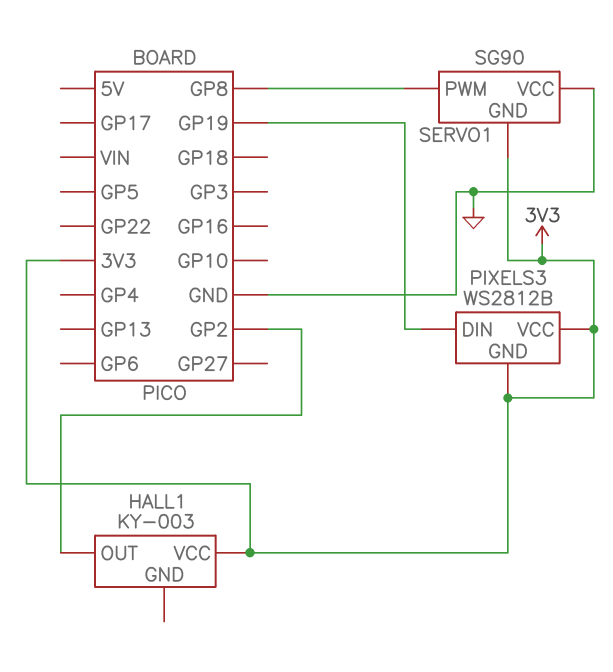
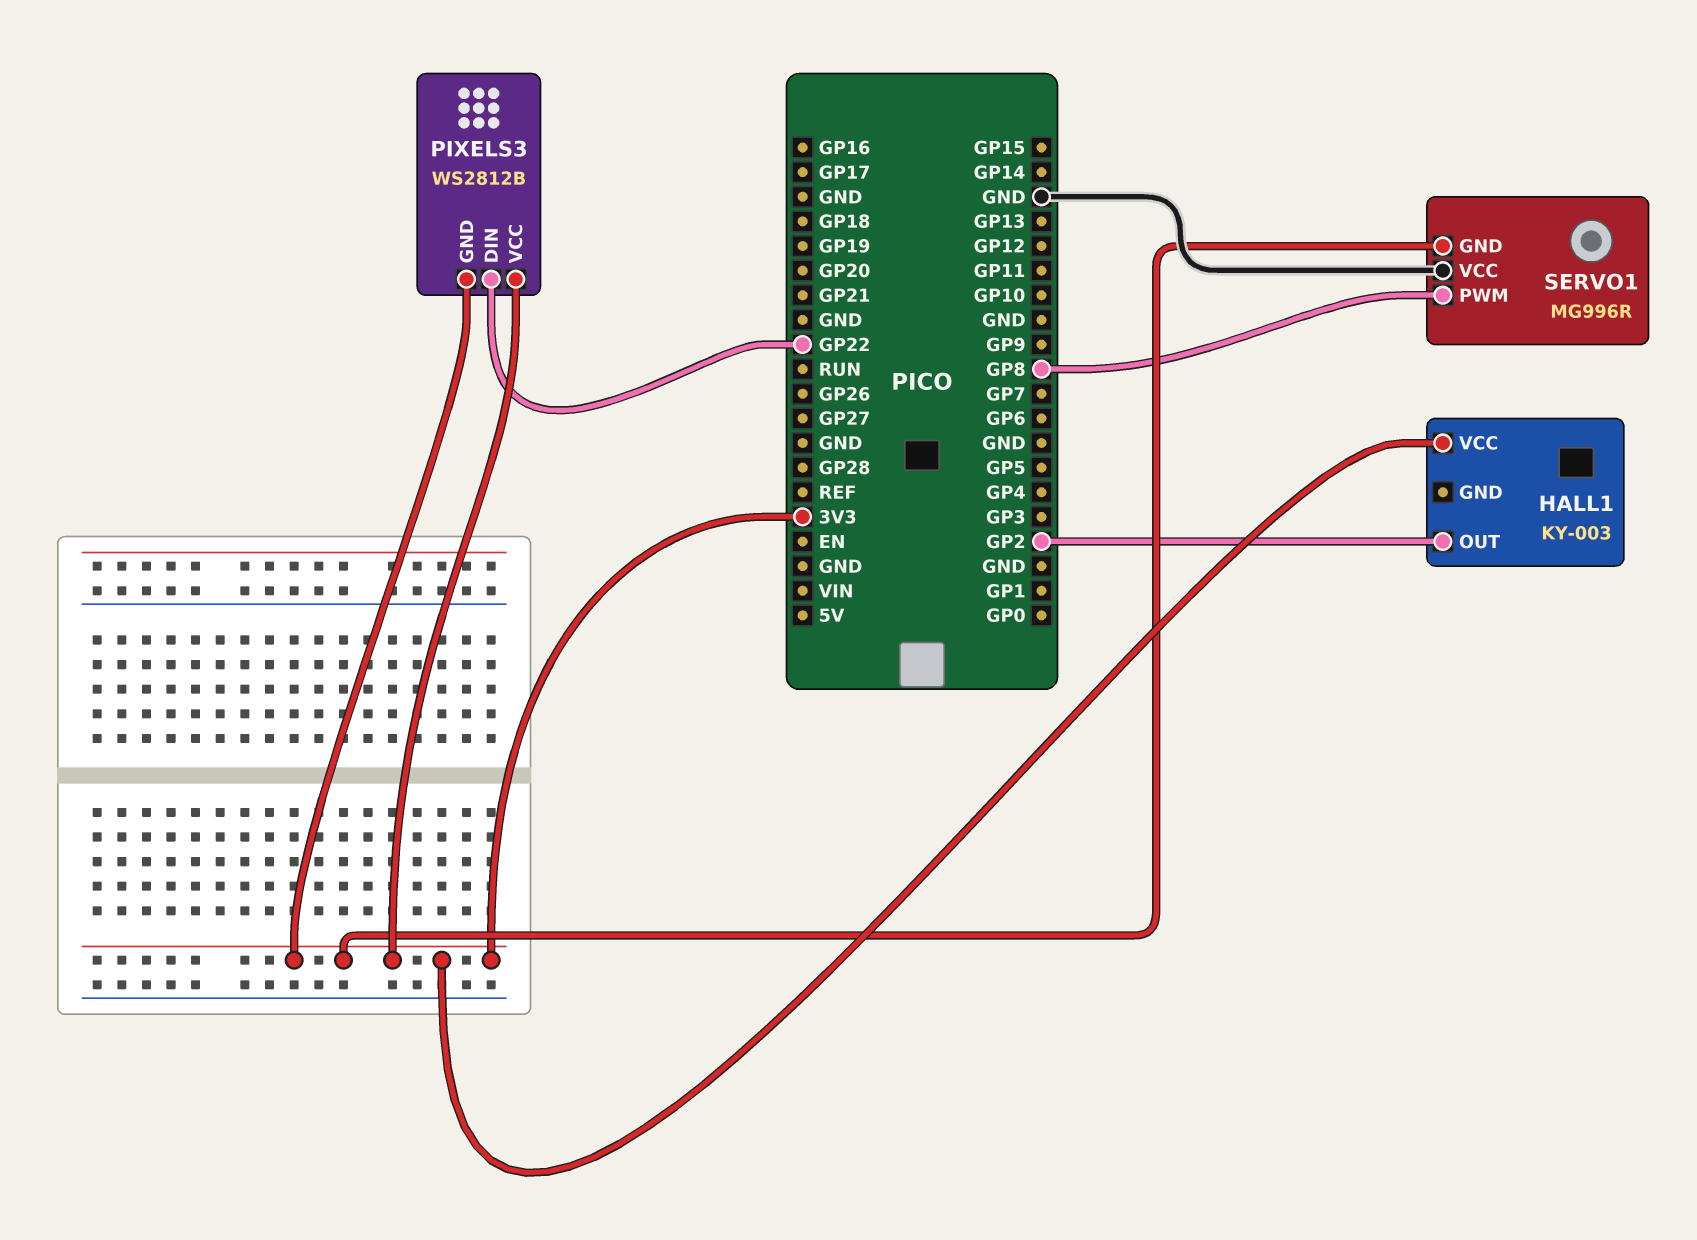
PIXELS3 pin DIN: GP19 -> GP22
SERVO1: SG90 -> MG996R

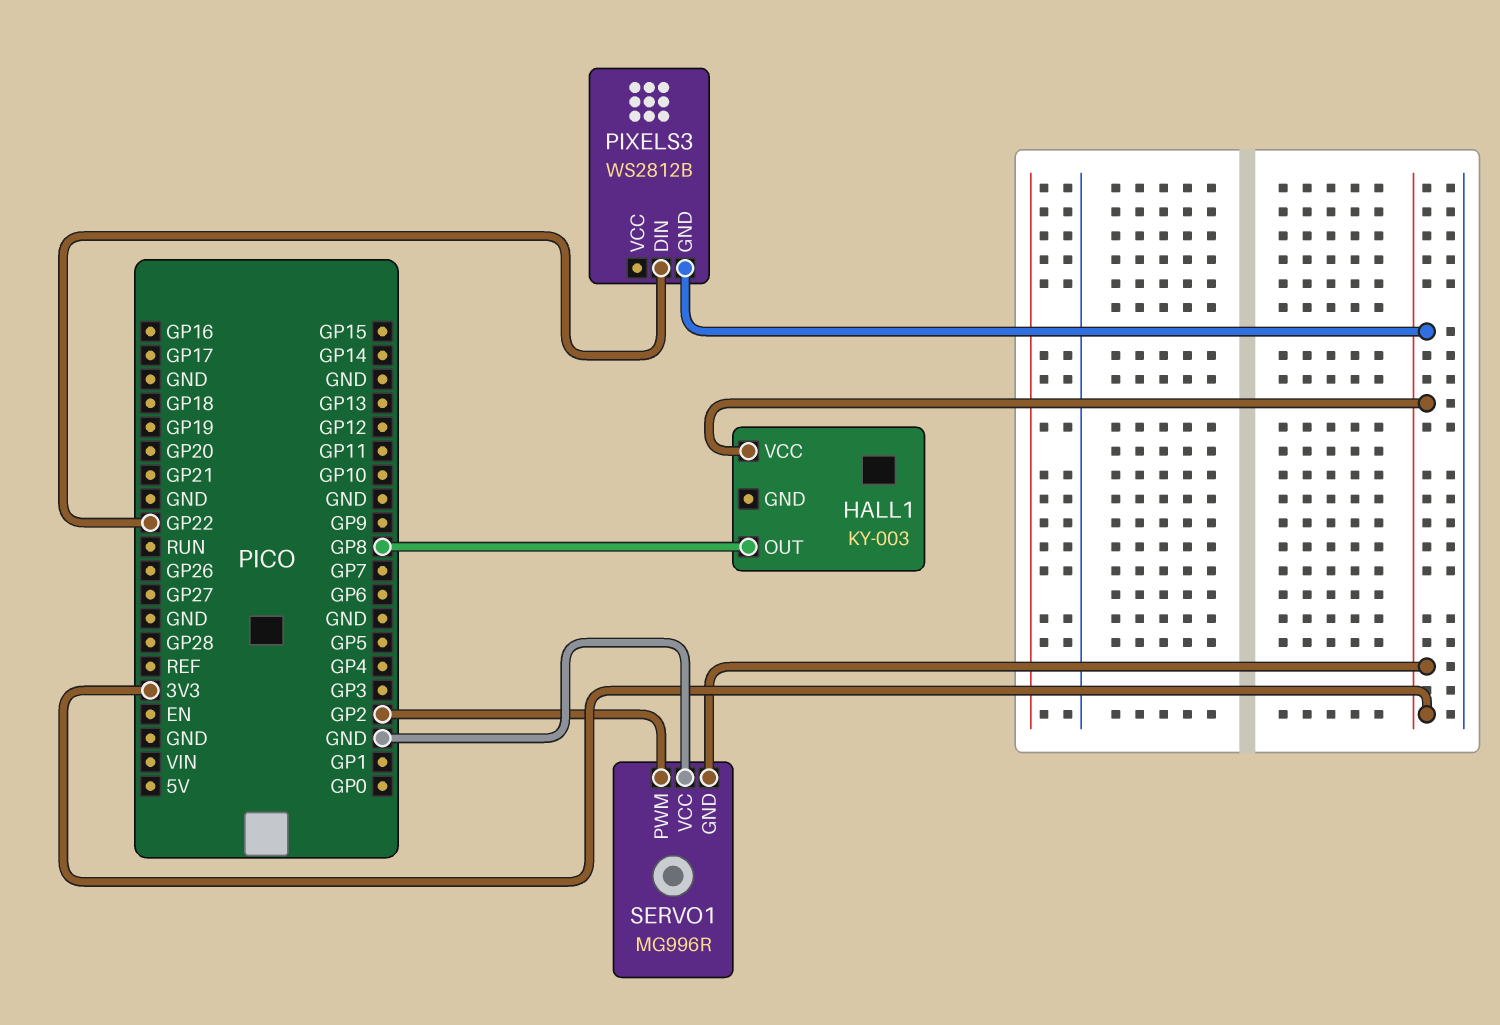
HALL1 pin OUT: GP2 -> GP8
PIXELS3 pin VCC: 3V3 -> none
SERVO1 pin PWM: GP8 -> GP2

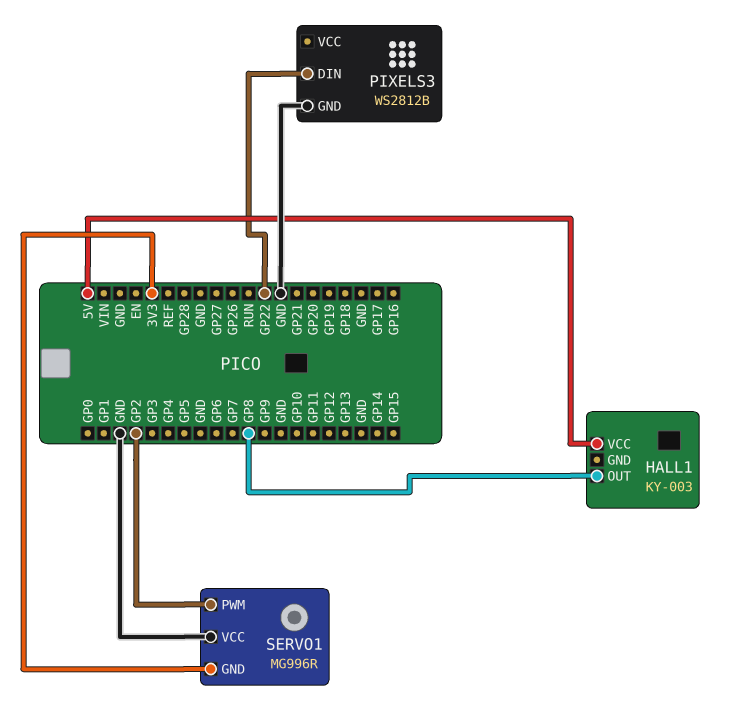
HALL1 pin VCC: 3V3 -> 5V
PIXELS3 pin GND: 3V3 -> GND

